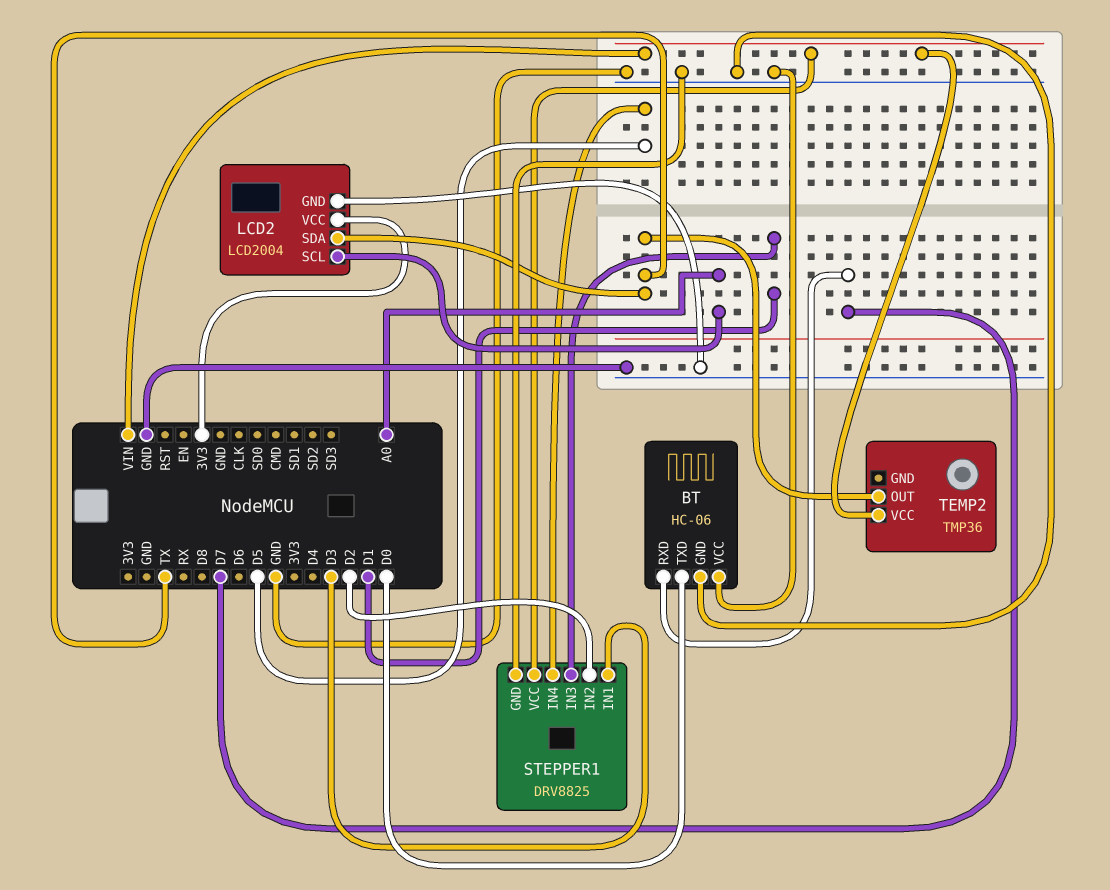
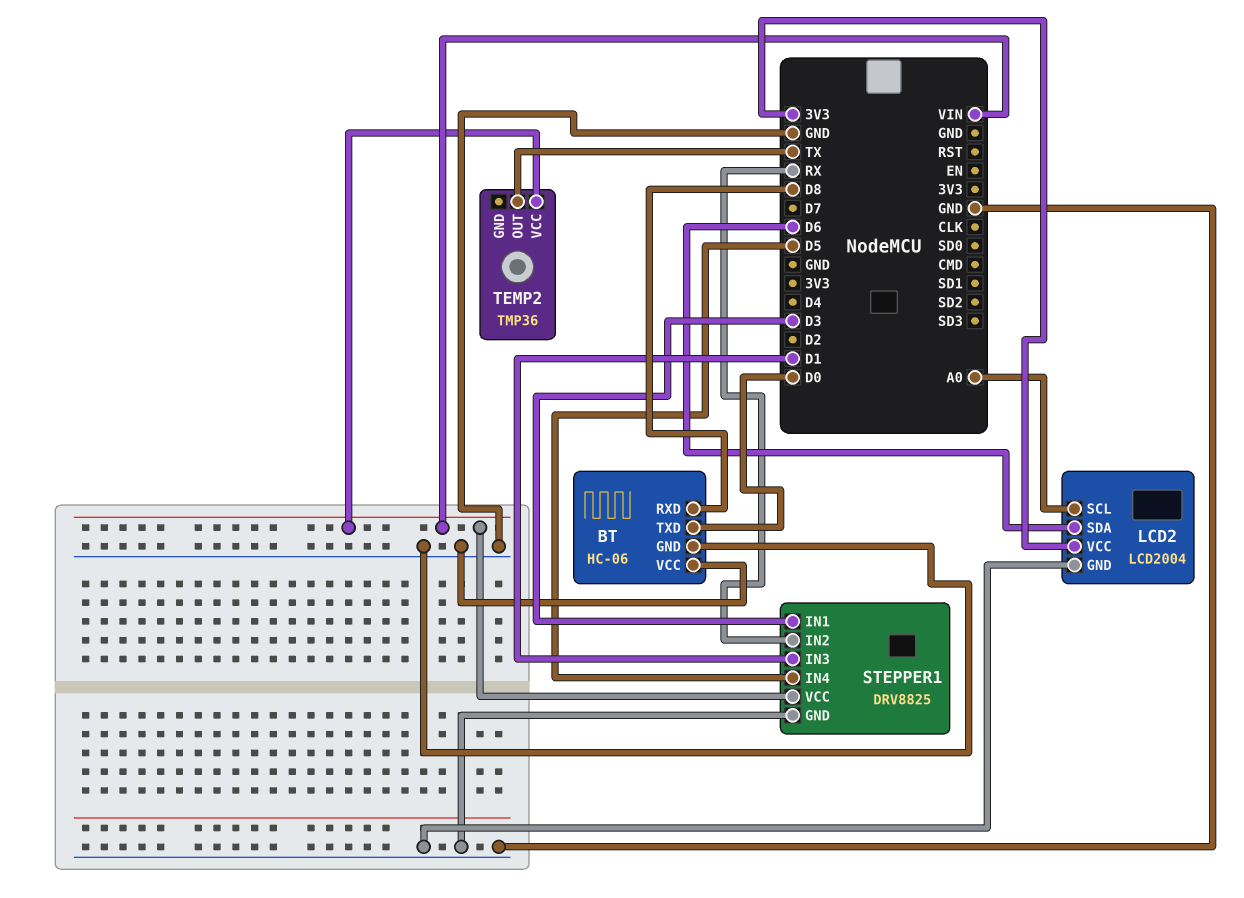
BT pin RXD: D7 -> D8
LCD2 pin SDA: TX -> D6
STEPPER1 pin IN2: D2 -> RX

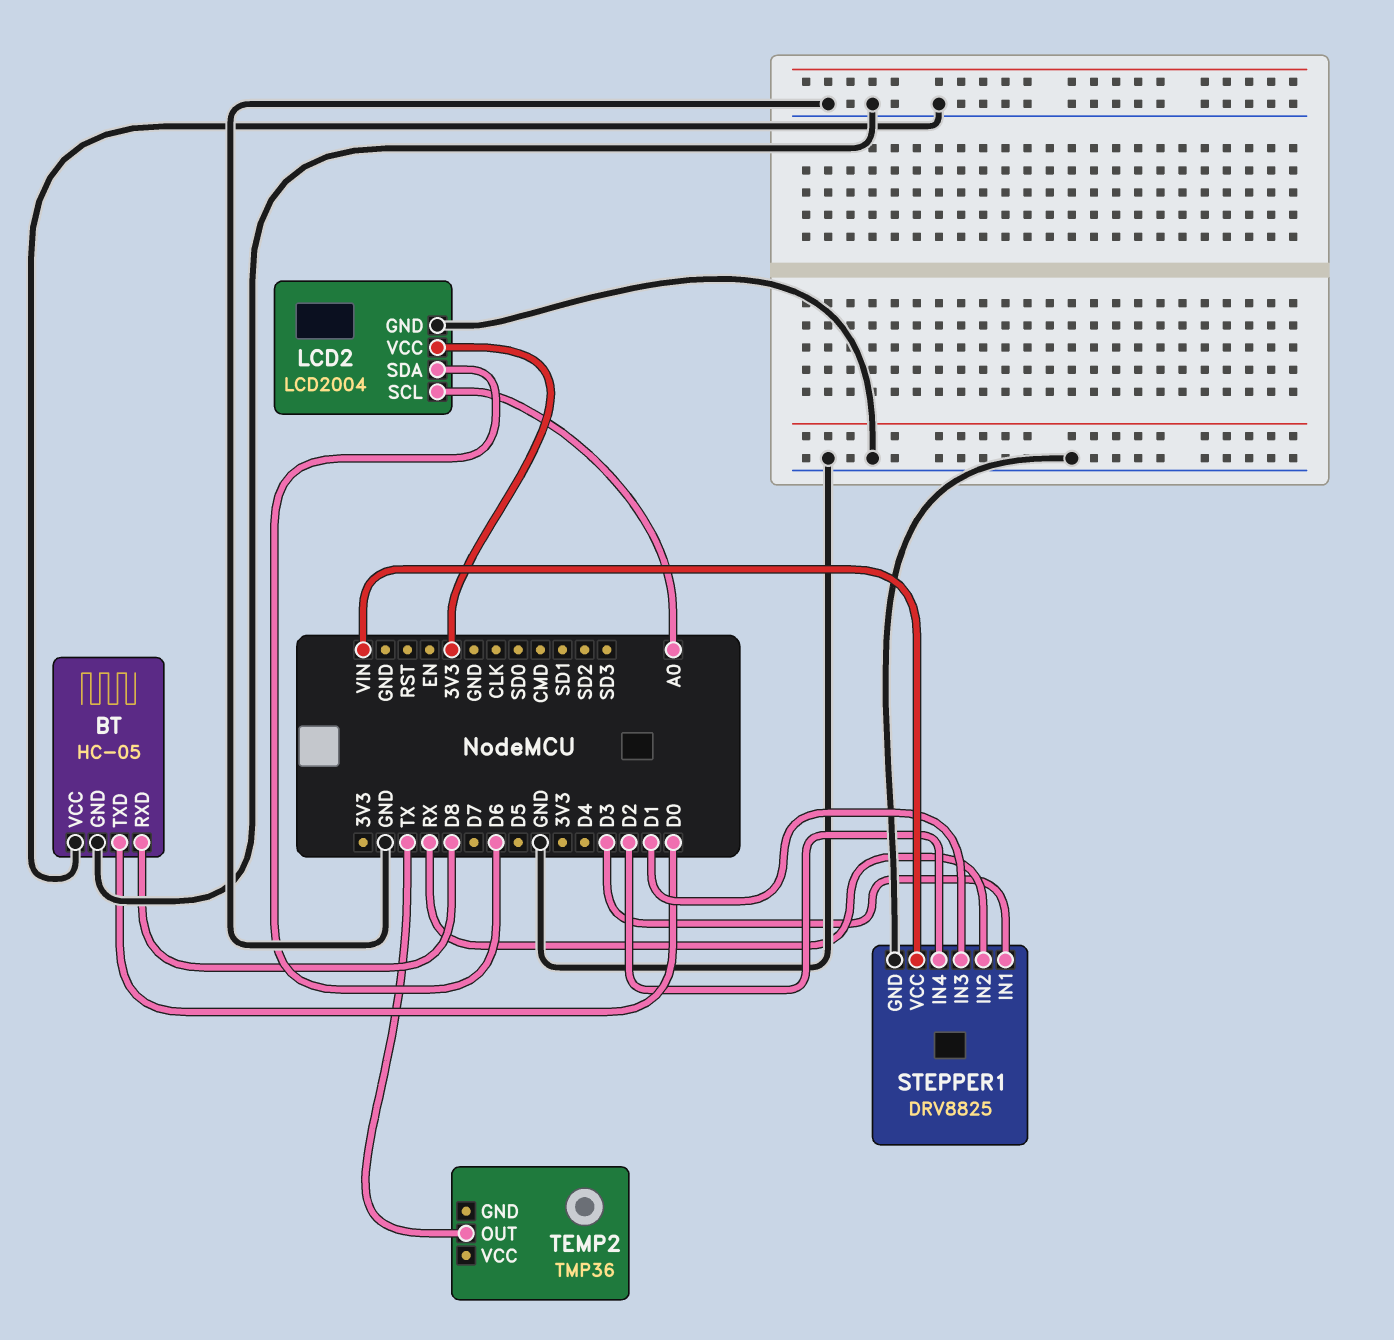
BT: HC-06 -> HC-05
STEPPER1 pin IN4: D5 -> D2
TEMP2 pin VCC: VIN -> none

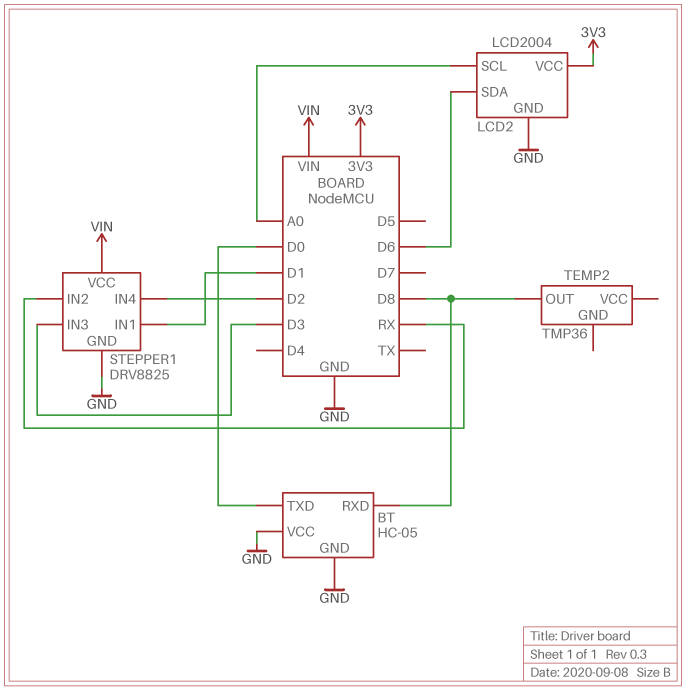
STEPPER1 pin IN1: D3 -> D1
STEPPER1 pin IN3: D1 -> D3
TEMP2 pin OUT: TX -> D8

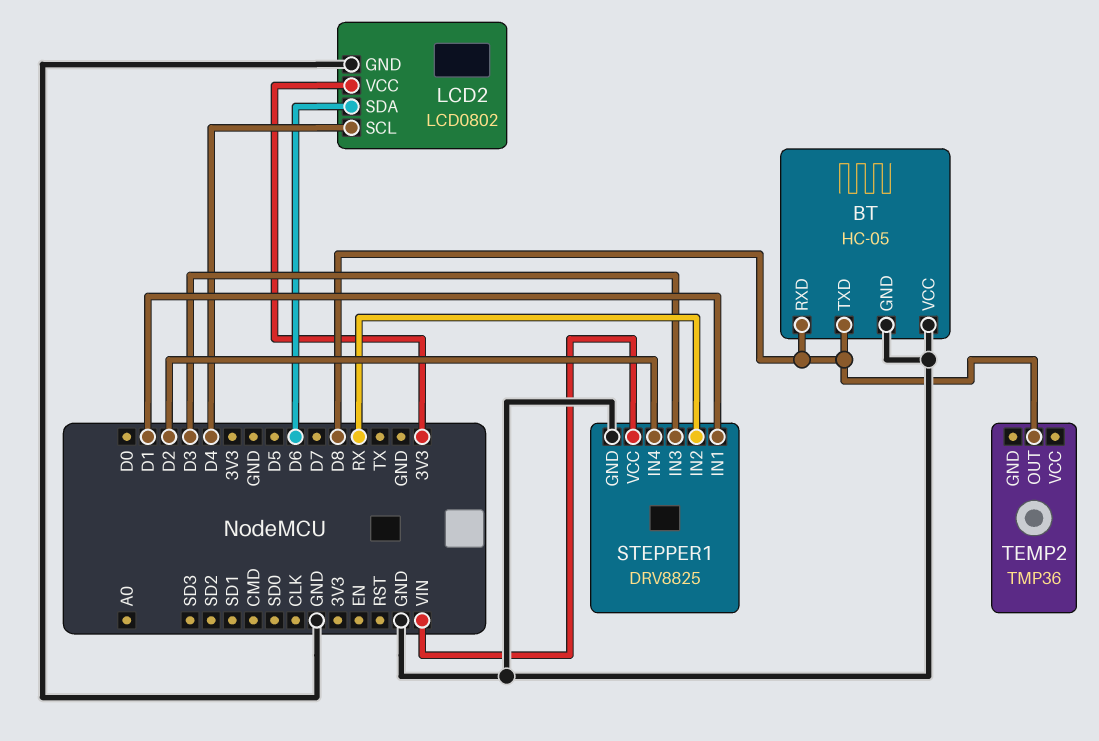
BT pin TXD: D0 -> D8
LCD2: LCD2004 -> LCD0802
LCD2 pin SCL: A0 -> D4

